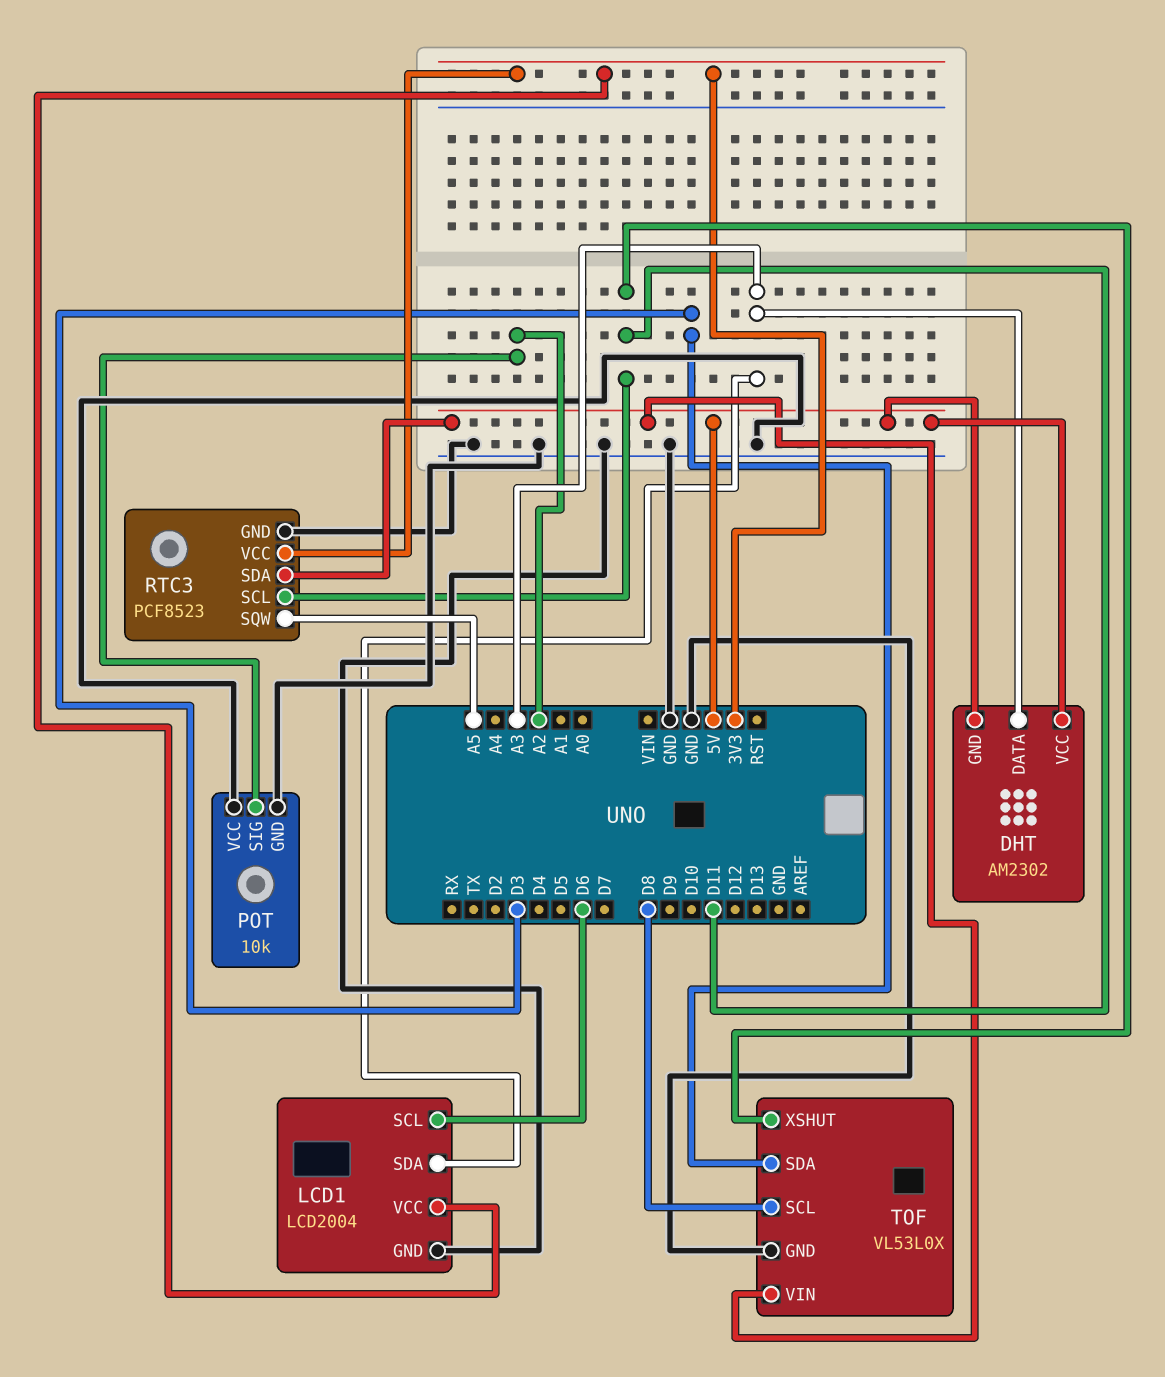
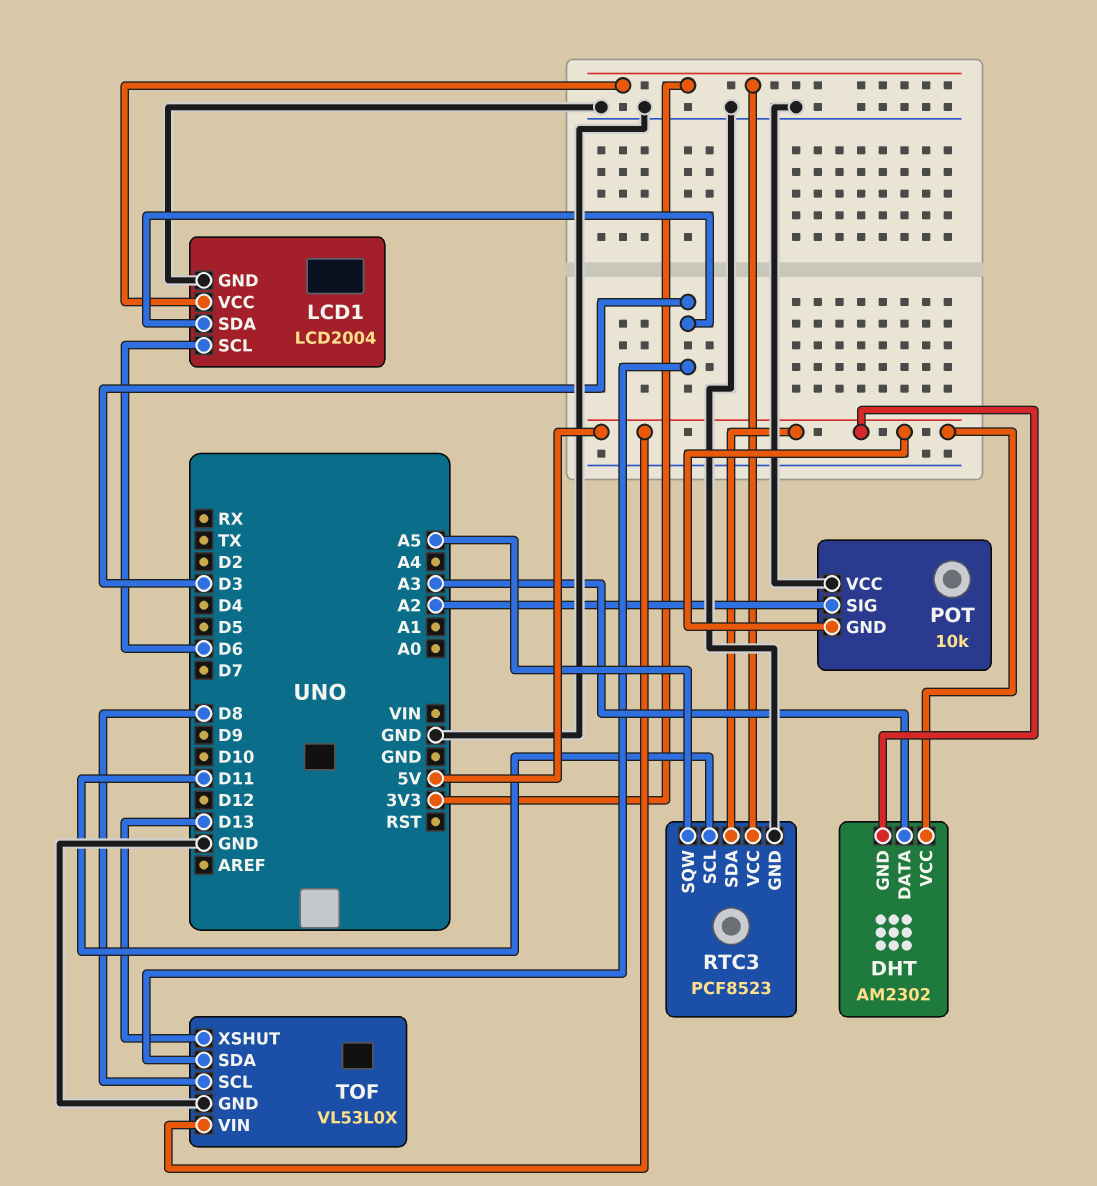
LCD1 pin SDA: A3 -> D3
POT pin GND: GND -> 5V
TOF pin XSHUT: D11 -> D13

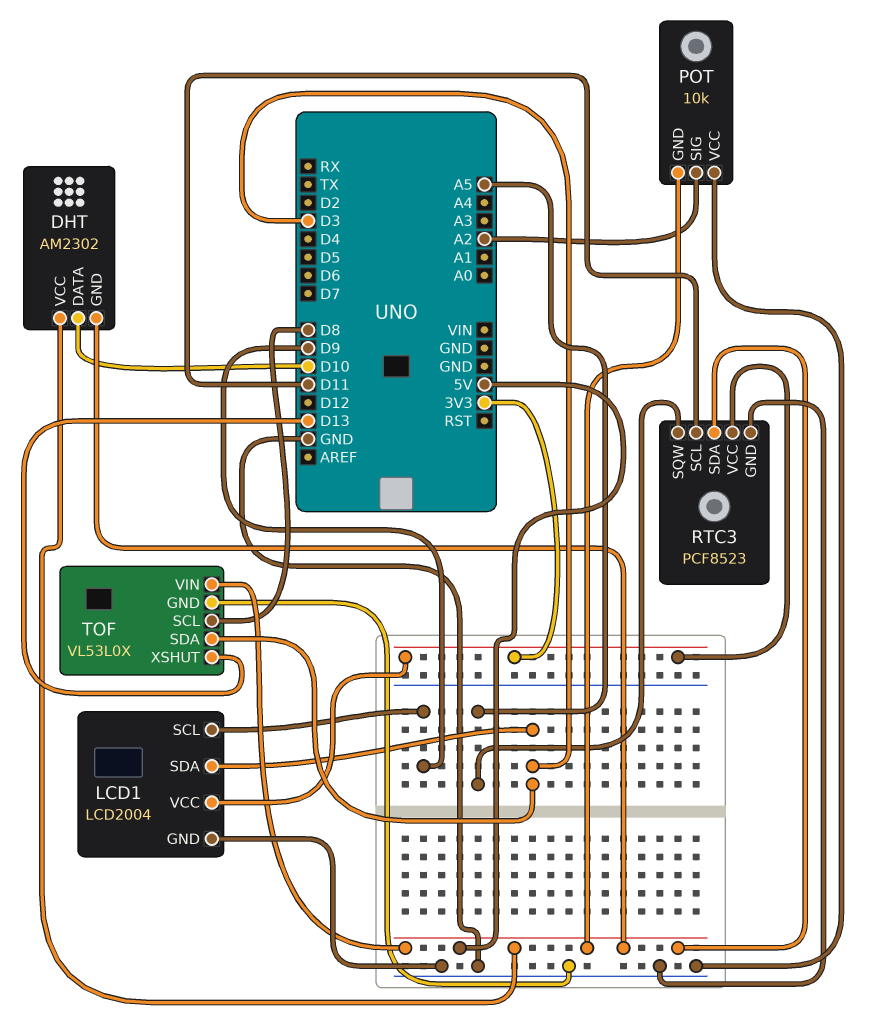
DHT pin DATA: A3 -> D10
LCD1 pin SCL: D6 -> D9

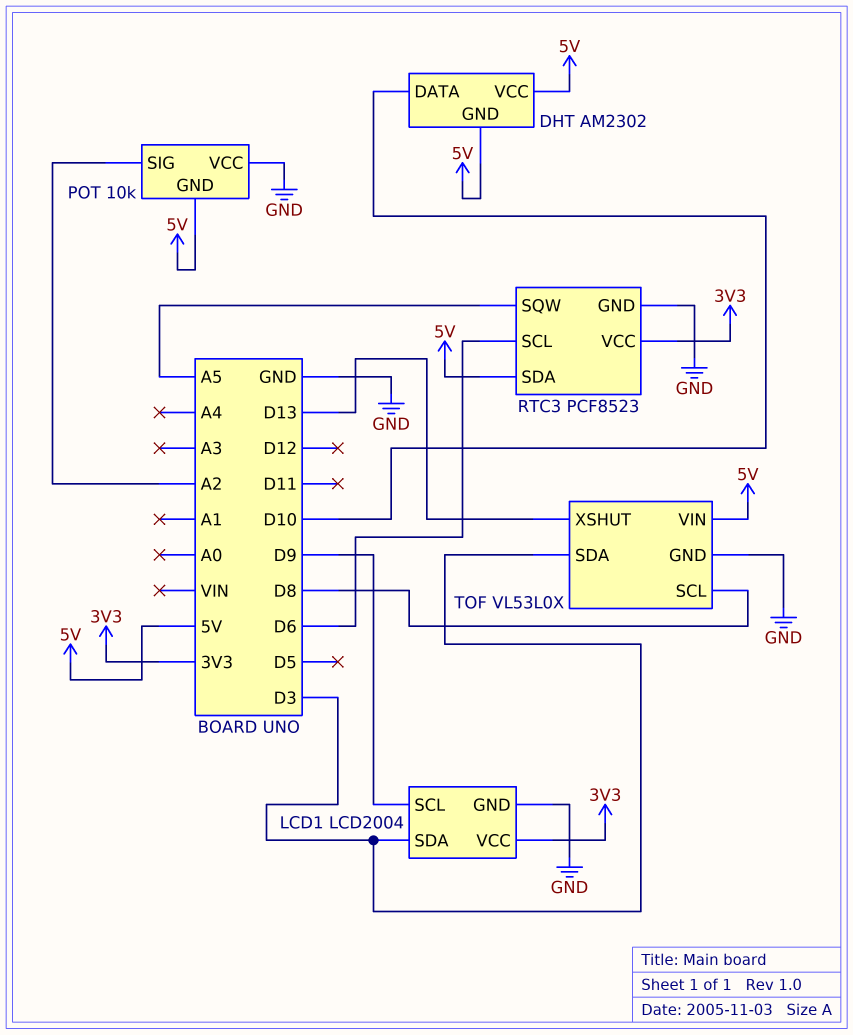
RTC3 pin SCL: D11 -> D6

